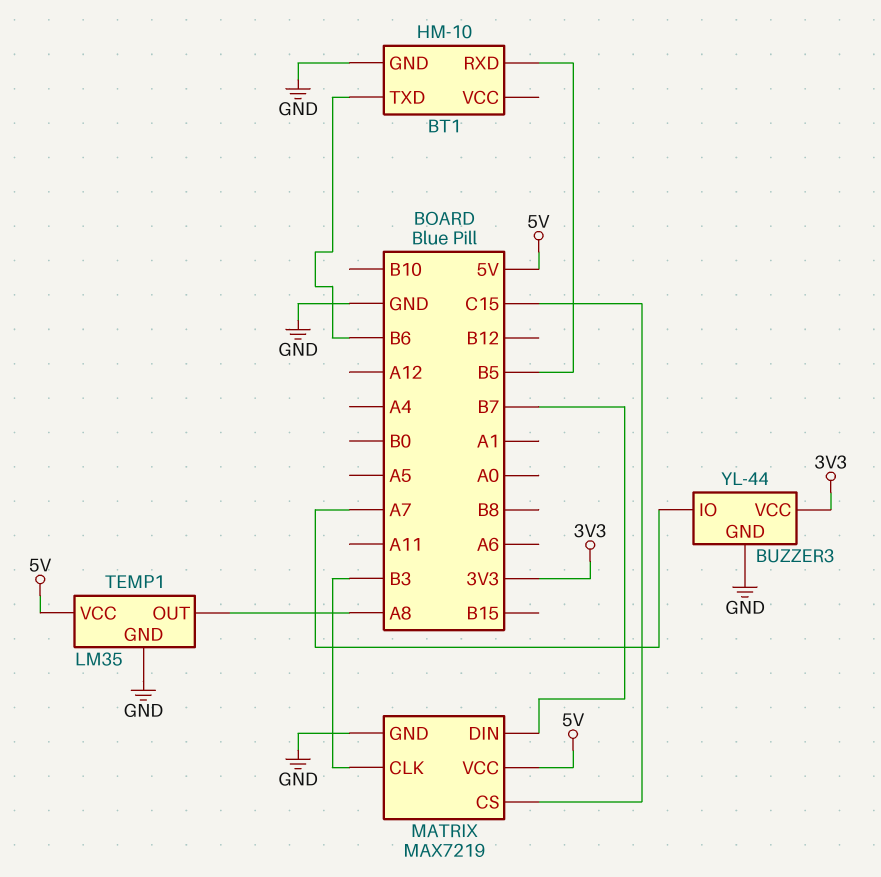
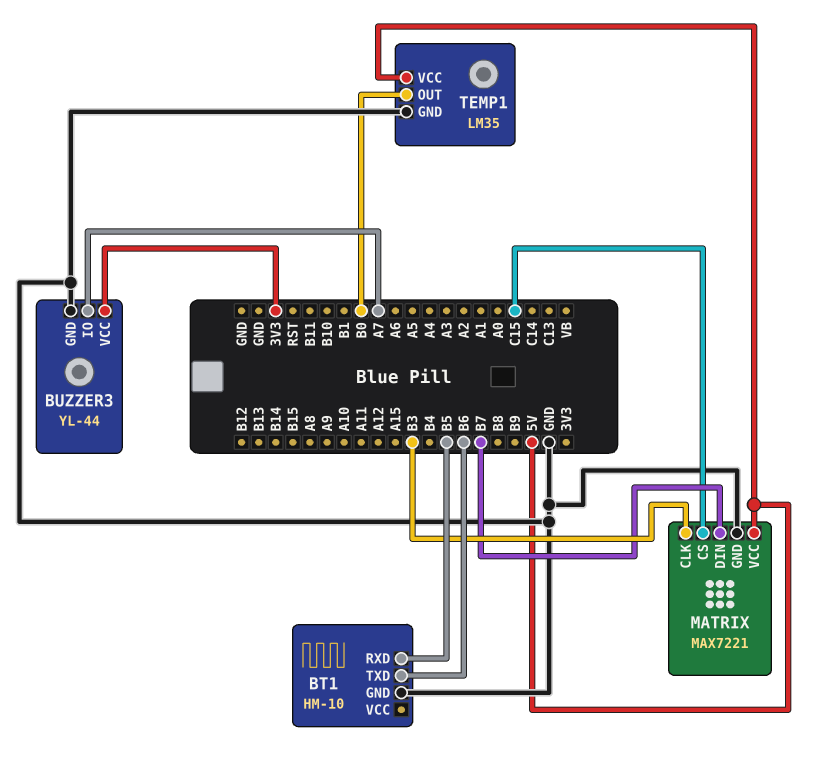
MATRIX: MAX7219 -> MAX7221
TEMP1 pin OUT: A8 -> B0

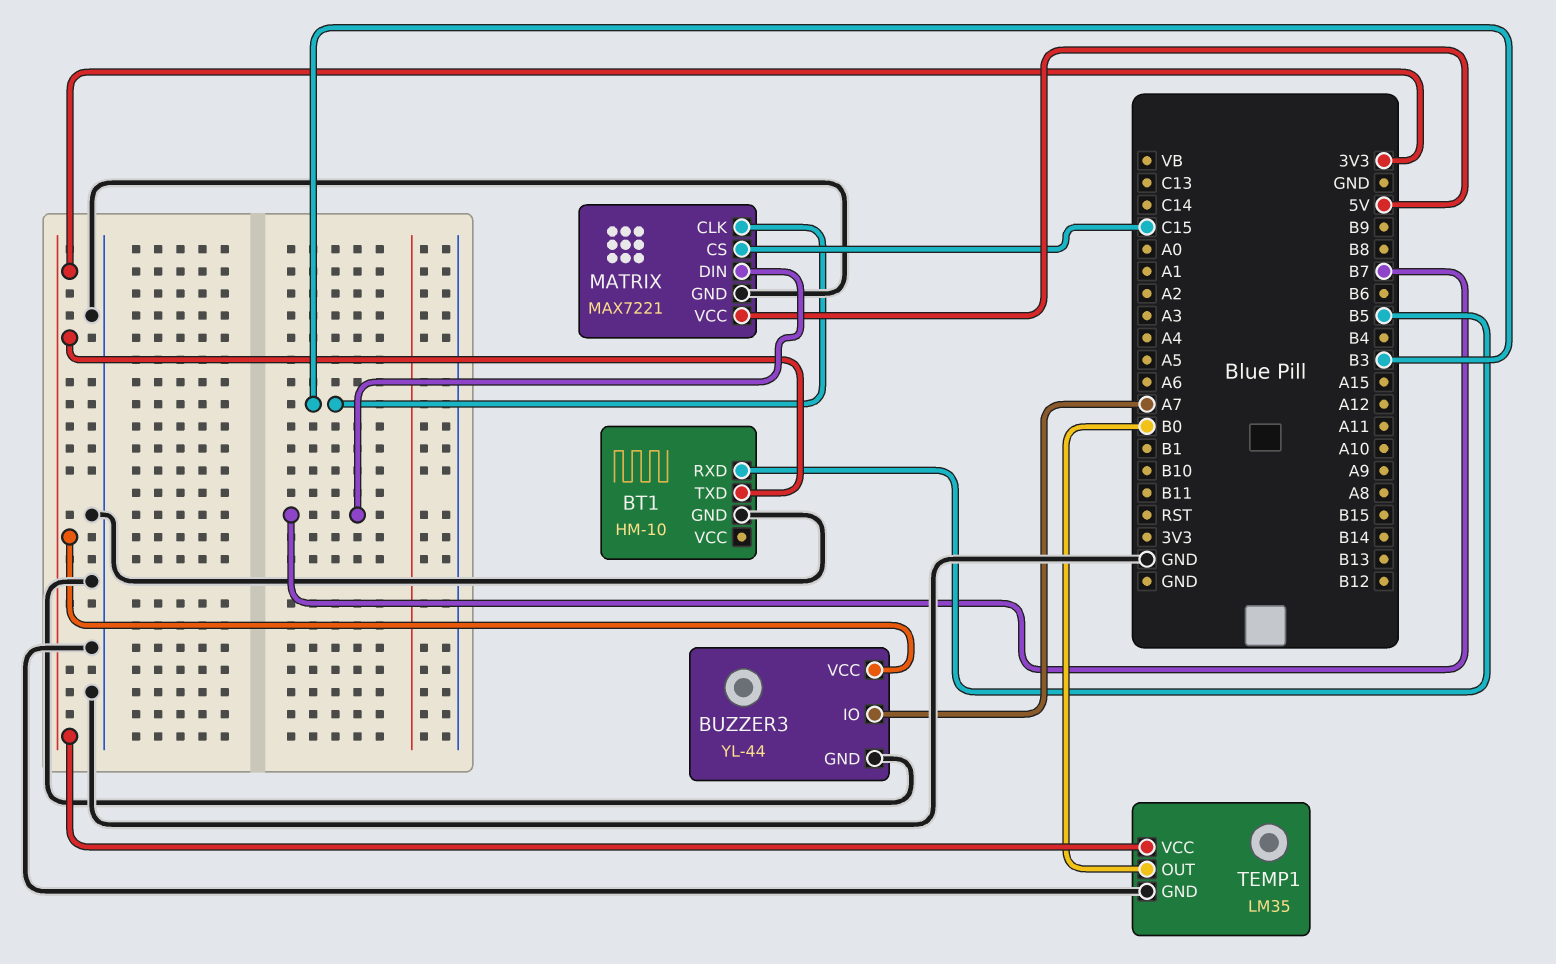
BT1 pin TXD: B6 -> 3V3
TEMP1 pin VCC: 5V -> 3V3

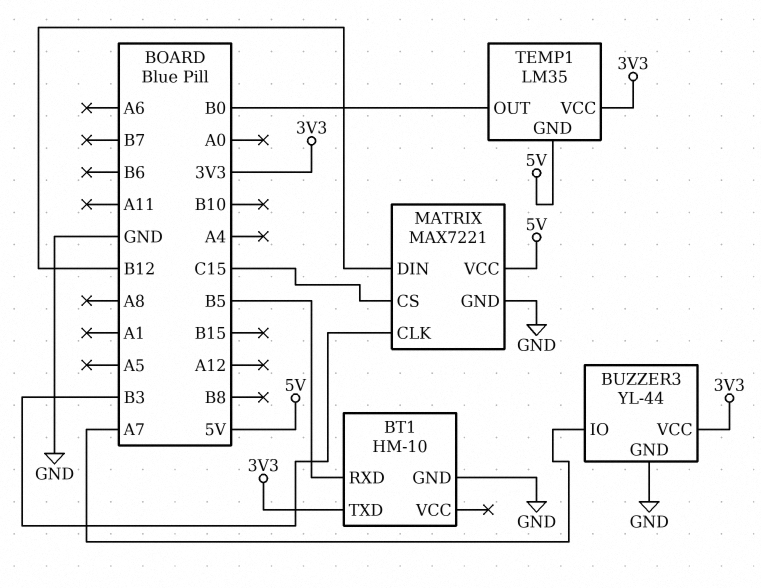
MATRIX pin DIN: B7 -> B12
TEMP1 pin GND: GND -> 5V

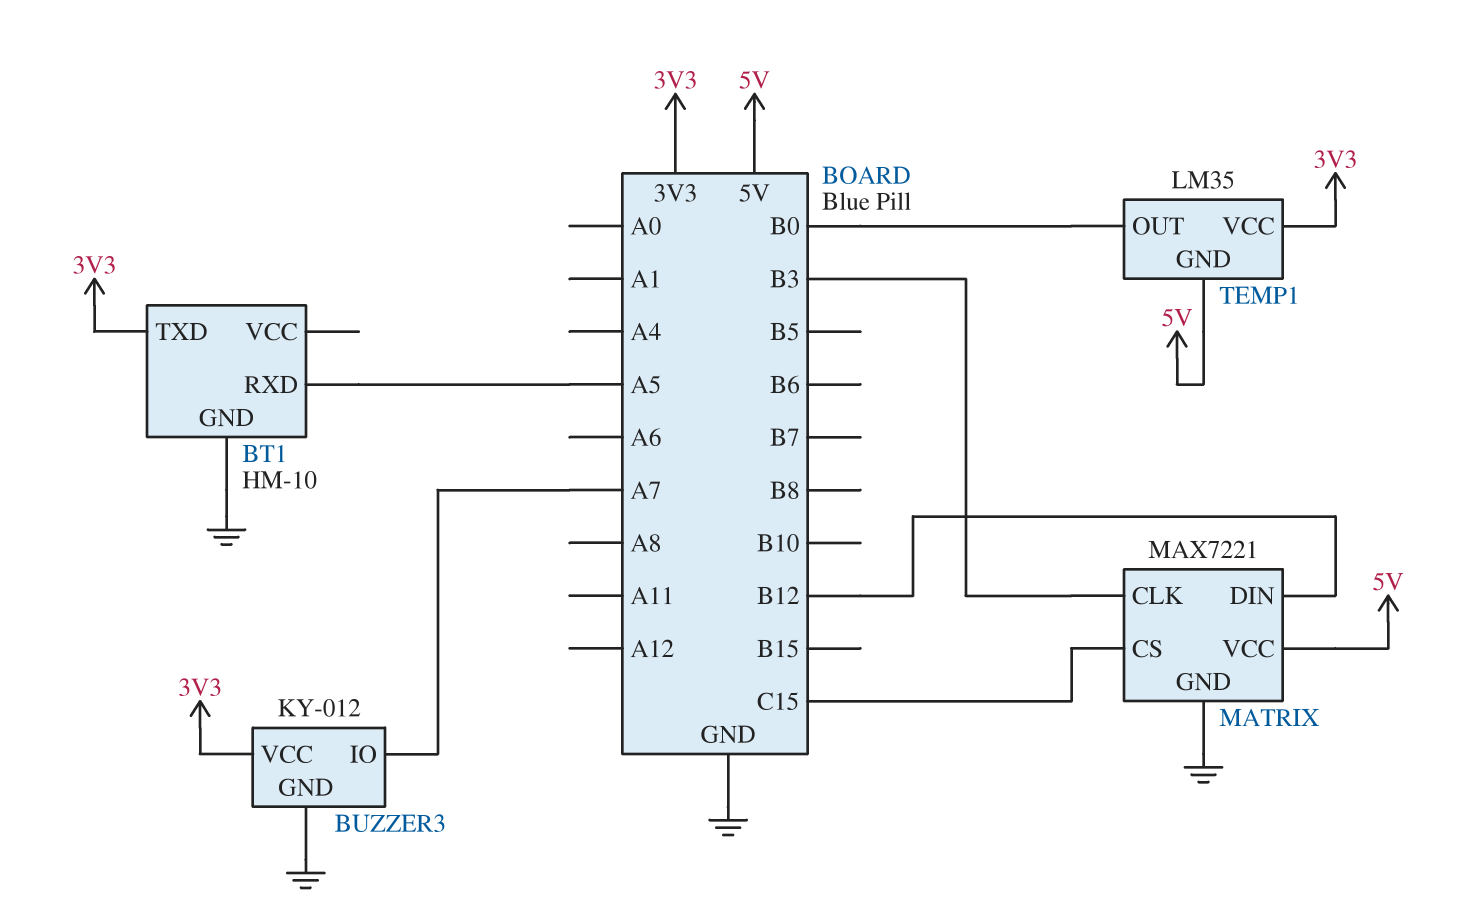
BT1 pin RXD: B5 -> A5
BUZZER3: YL-44 -> KY-012

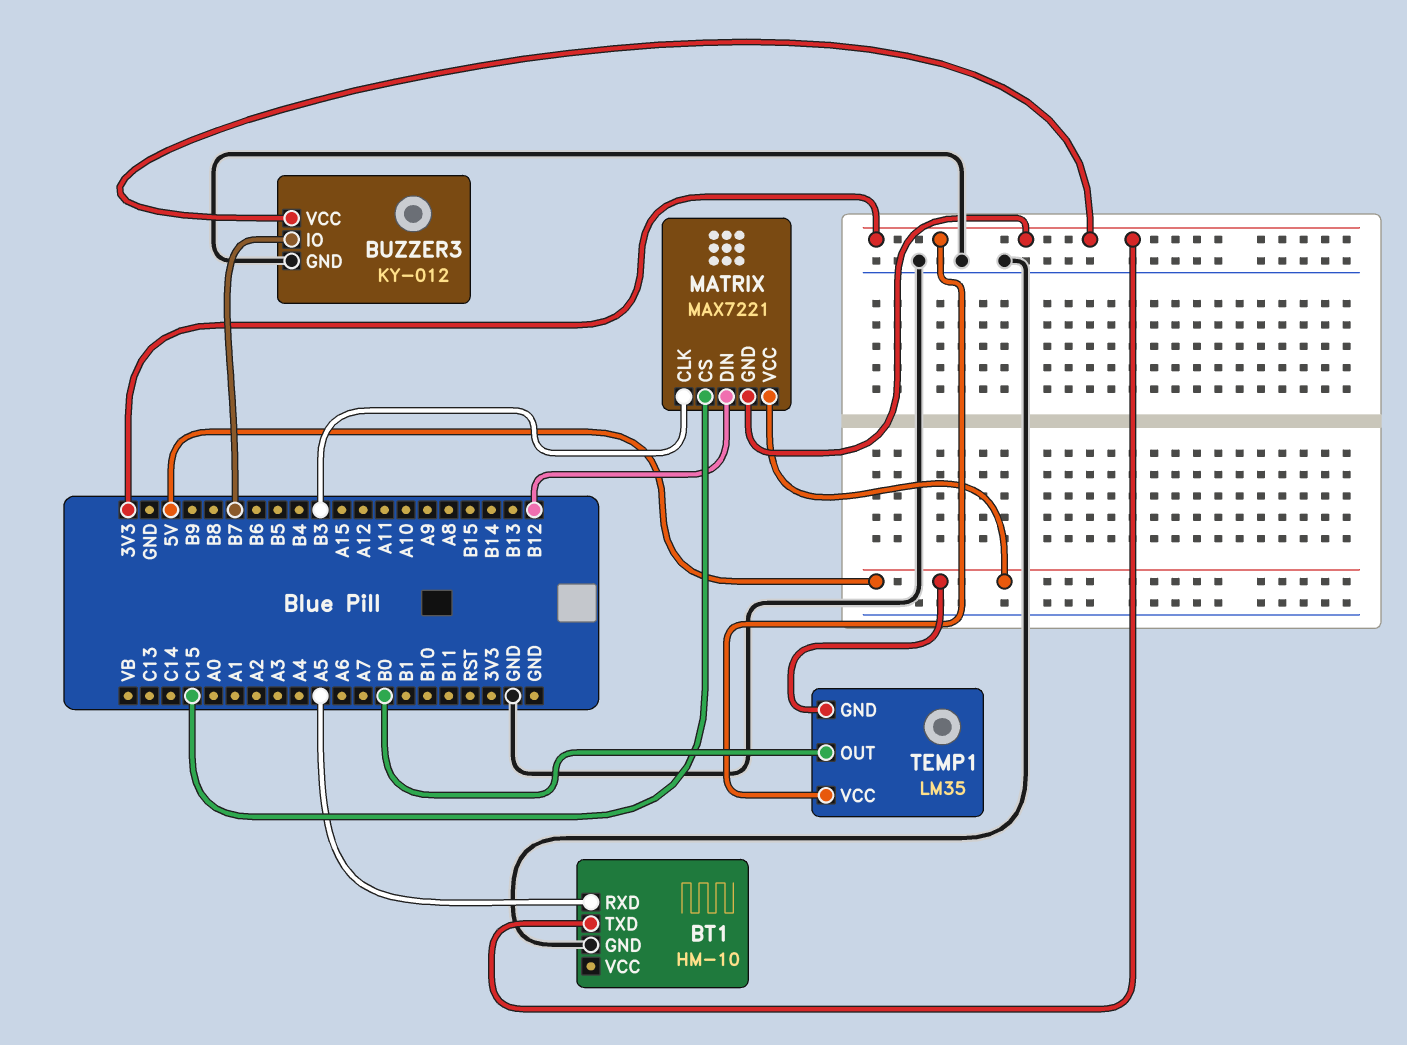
BUZZER3 pin IO: A7 -> B7
MATRIX pin GND: GND -> 3V3

